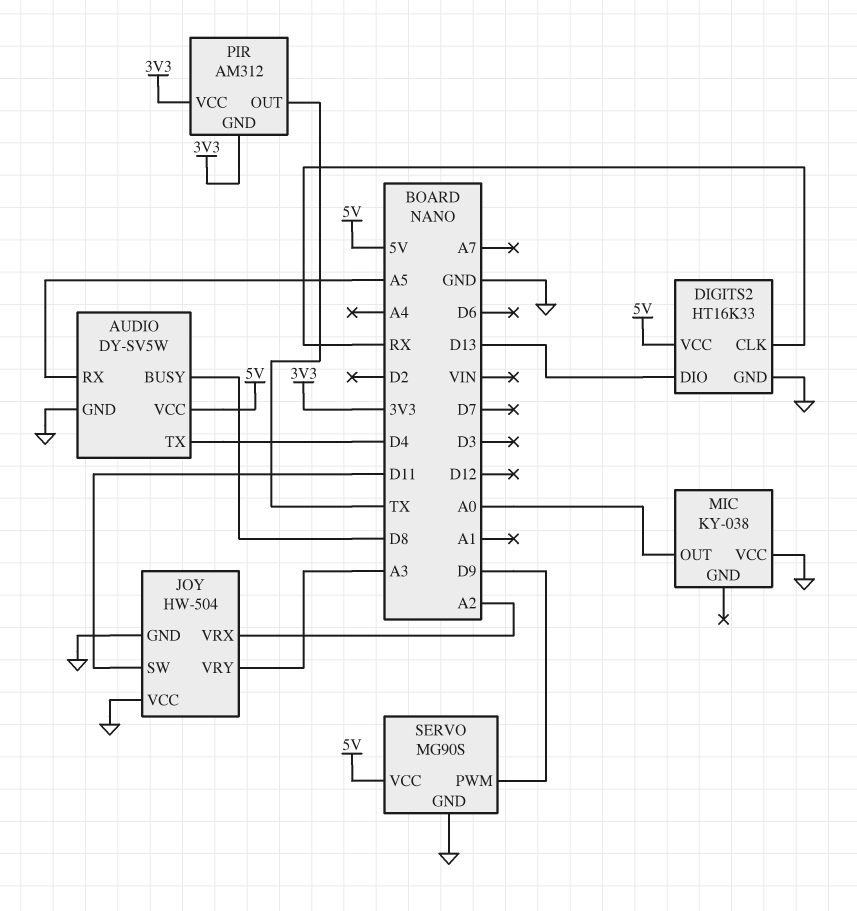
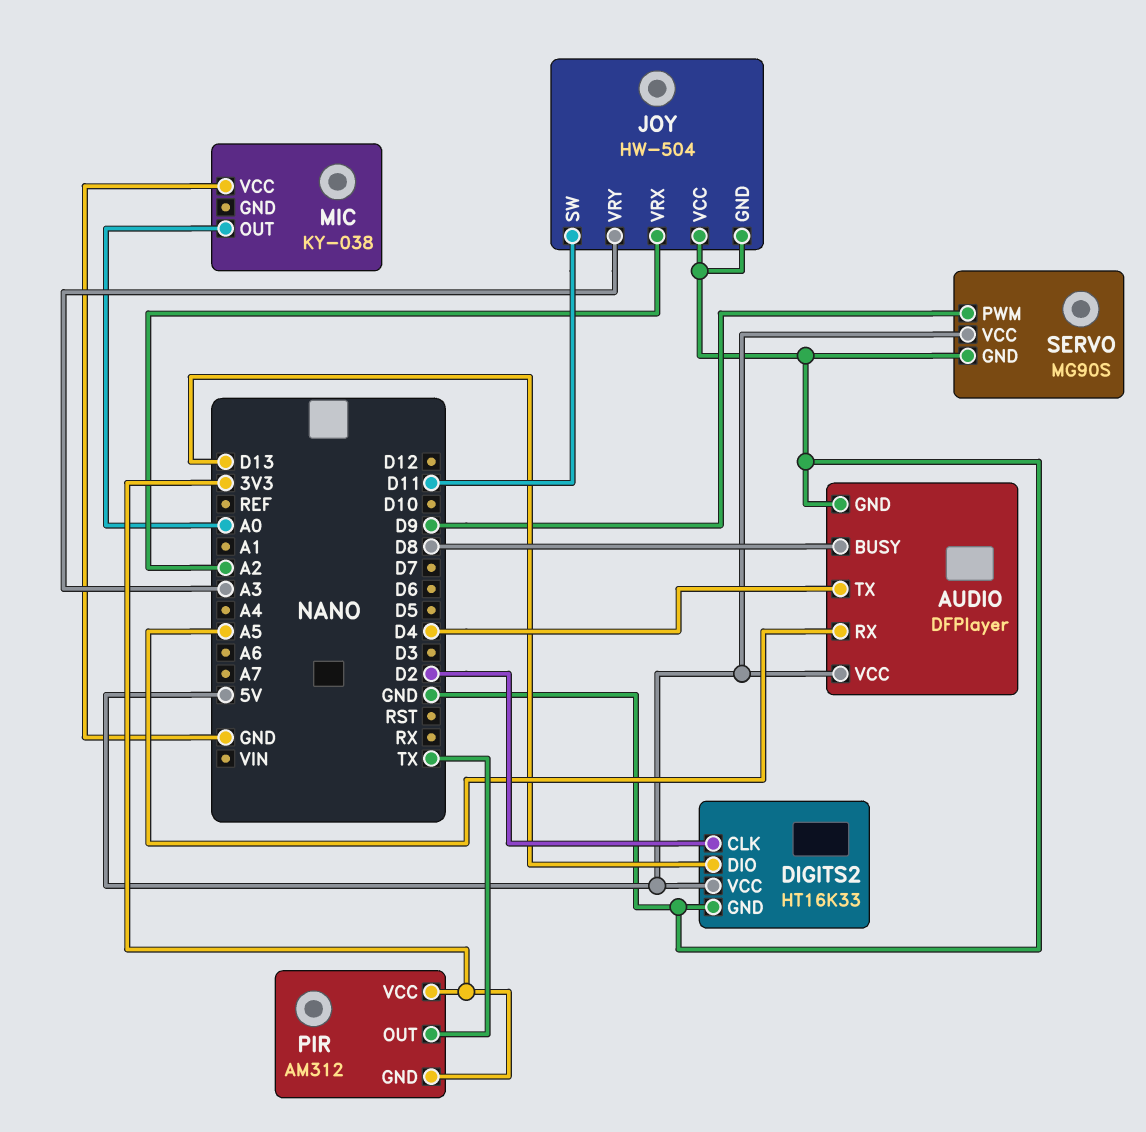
AUDIO: DY-SV5W -> DFPlayer
DIGITS2 pin CLK: RX -> D2

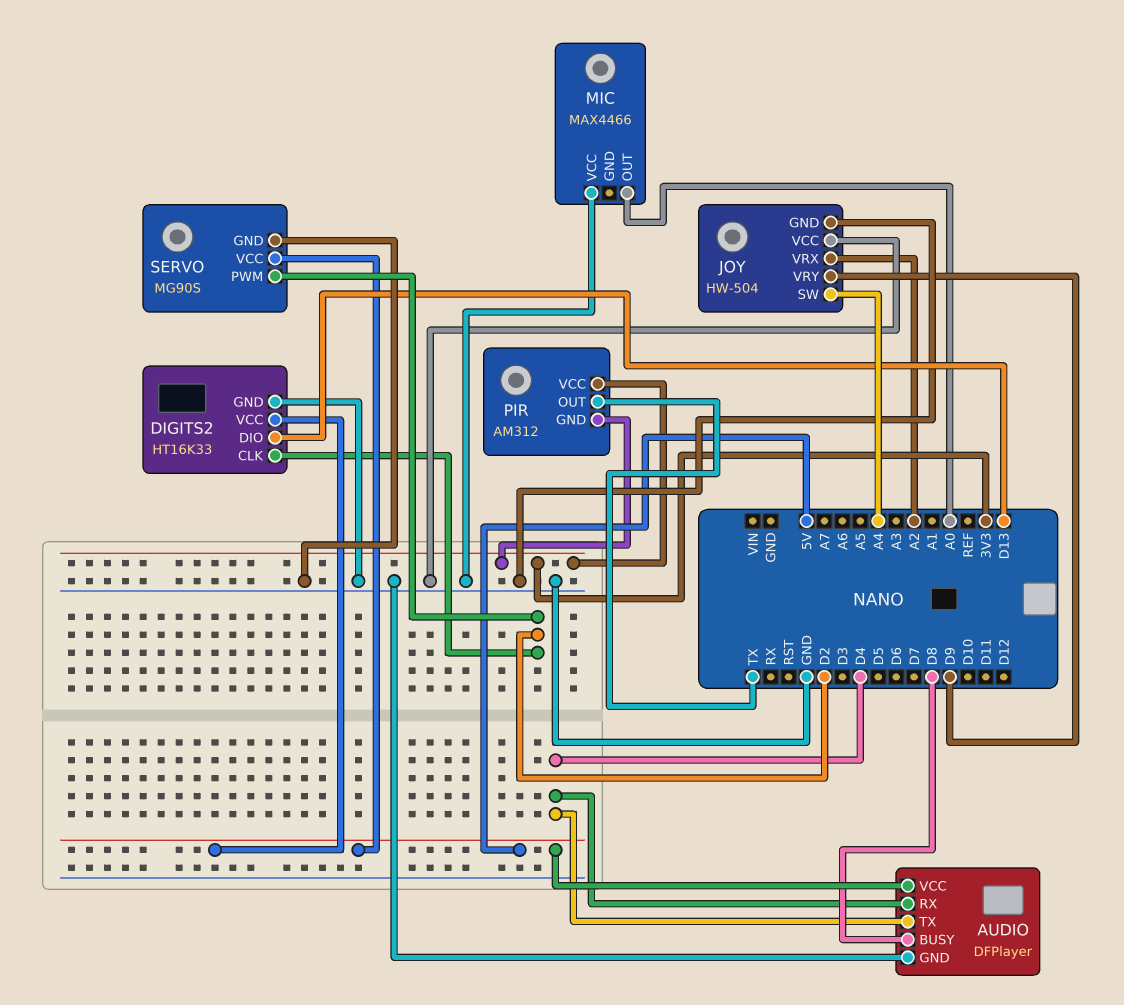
AUDIO pin RX: A5 -> D4
JOY pin SW: D11 -> A4
JOY pin VRY: A3 -> D9
MIC: KY-038 -> MAX4466
SERVO pin PWM: D9 -> D2

